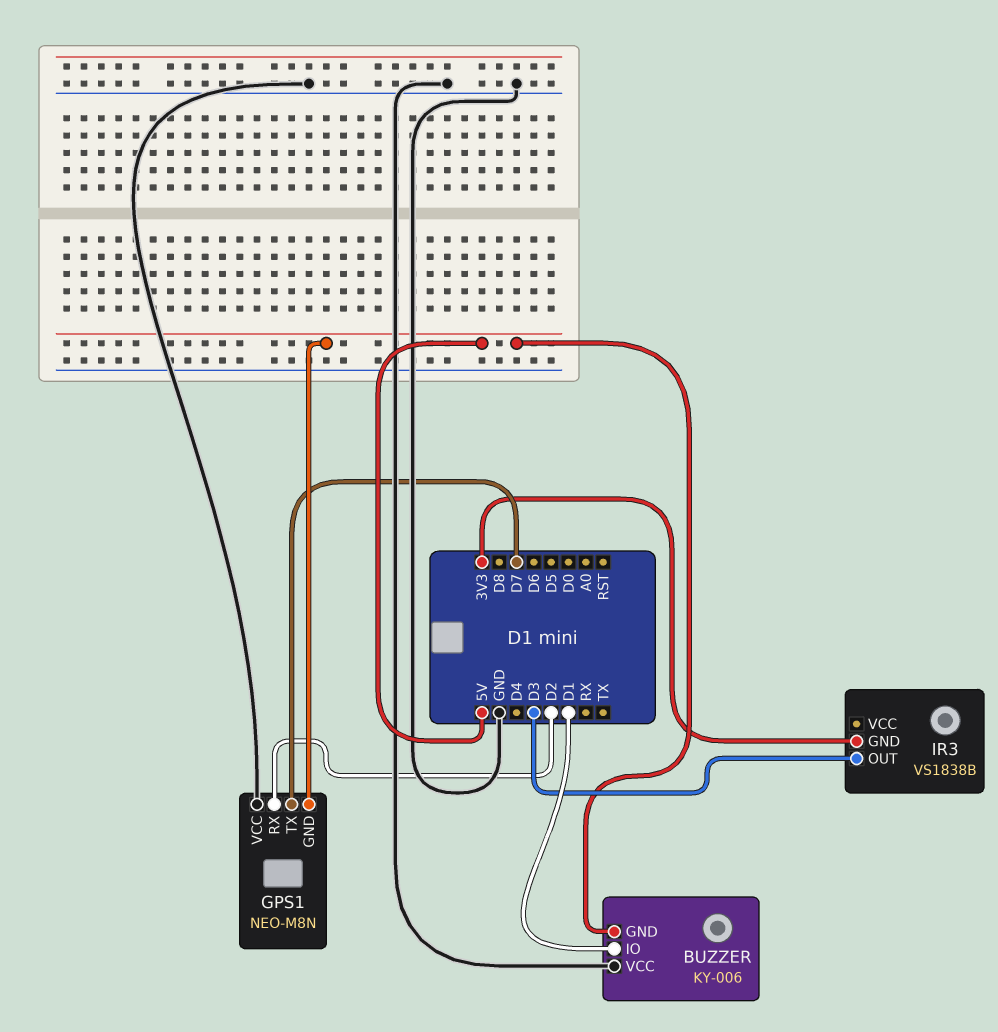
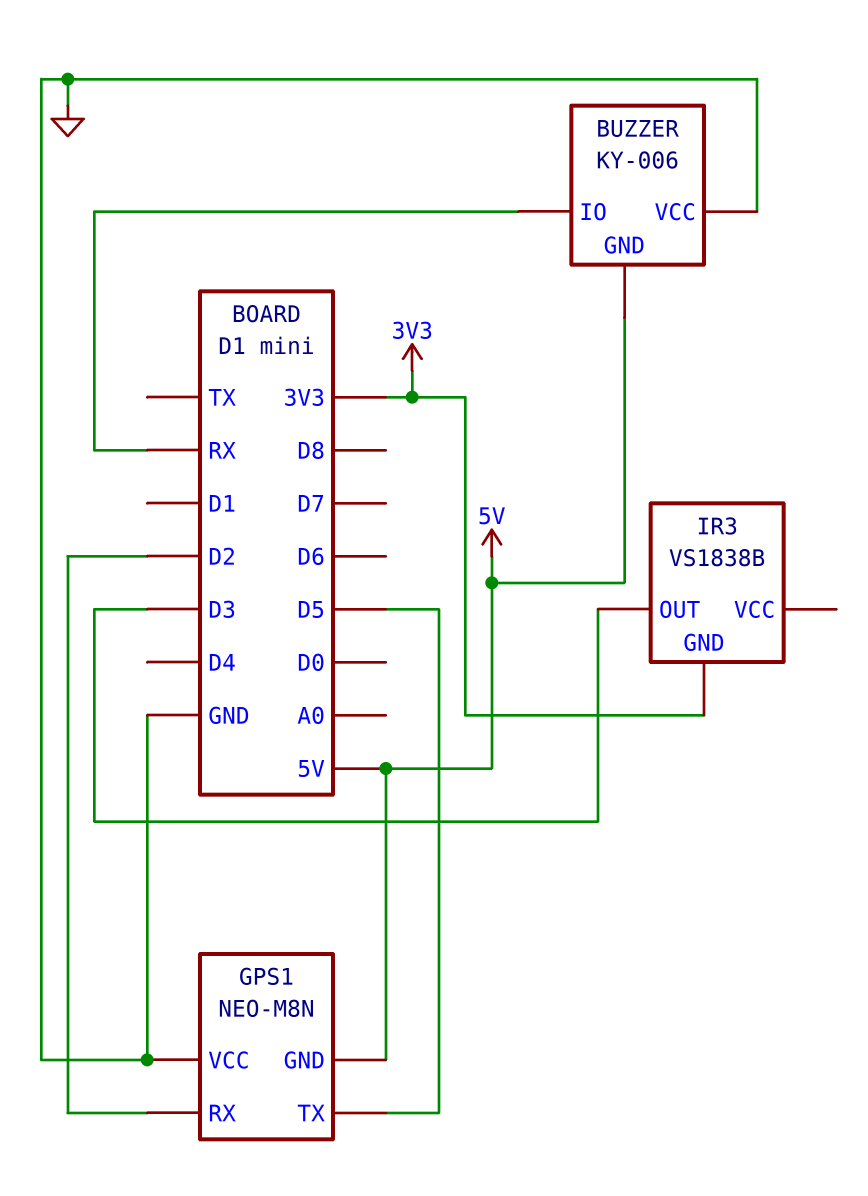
BUZZER pin IO: D1 -> RX
GPS1 pin TX: D7 -> D5

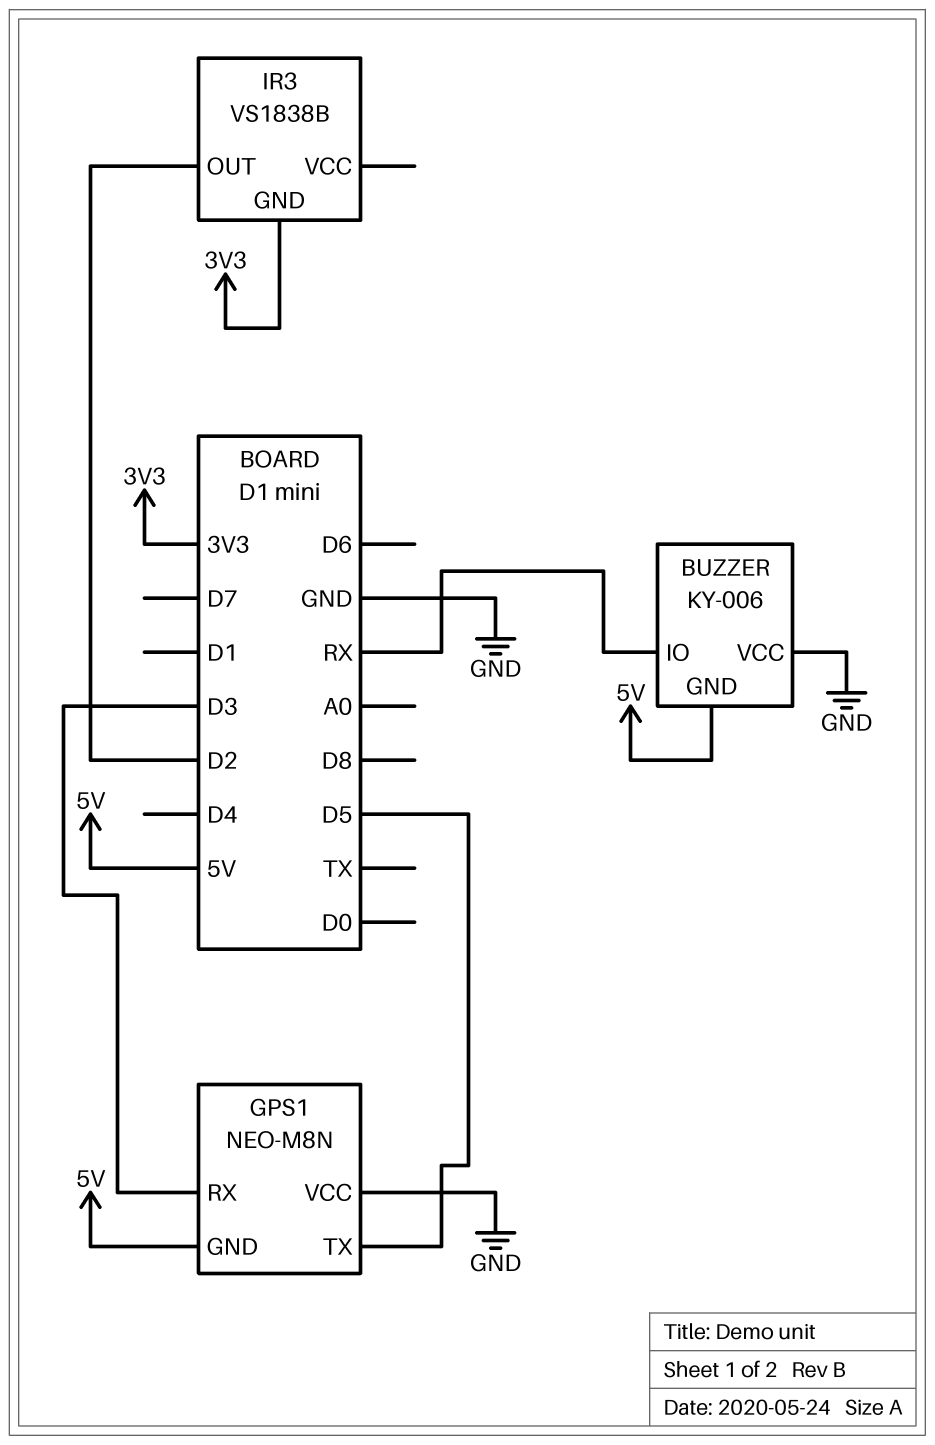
GPS1 pin RX: D2 -> D3
IR3 pin OUT: D3 -> D2

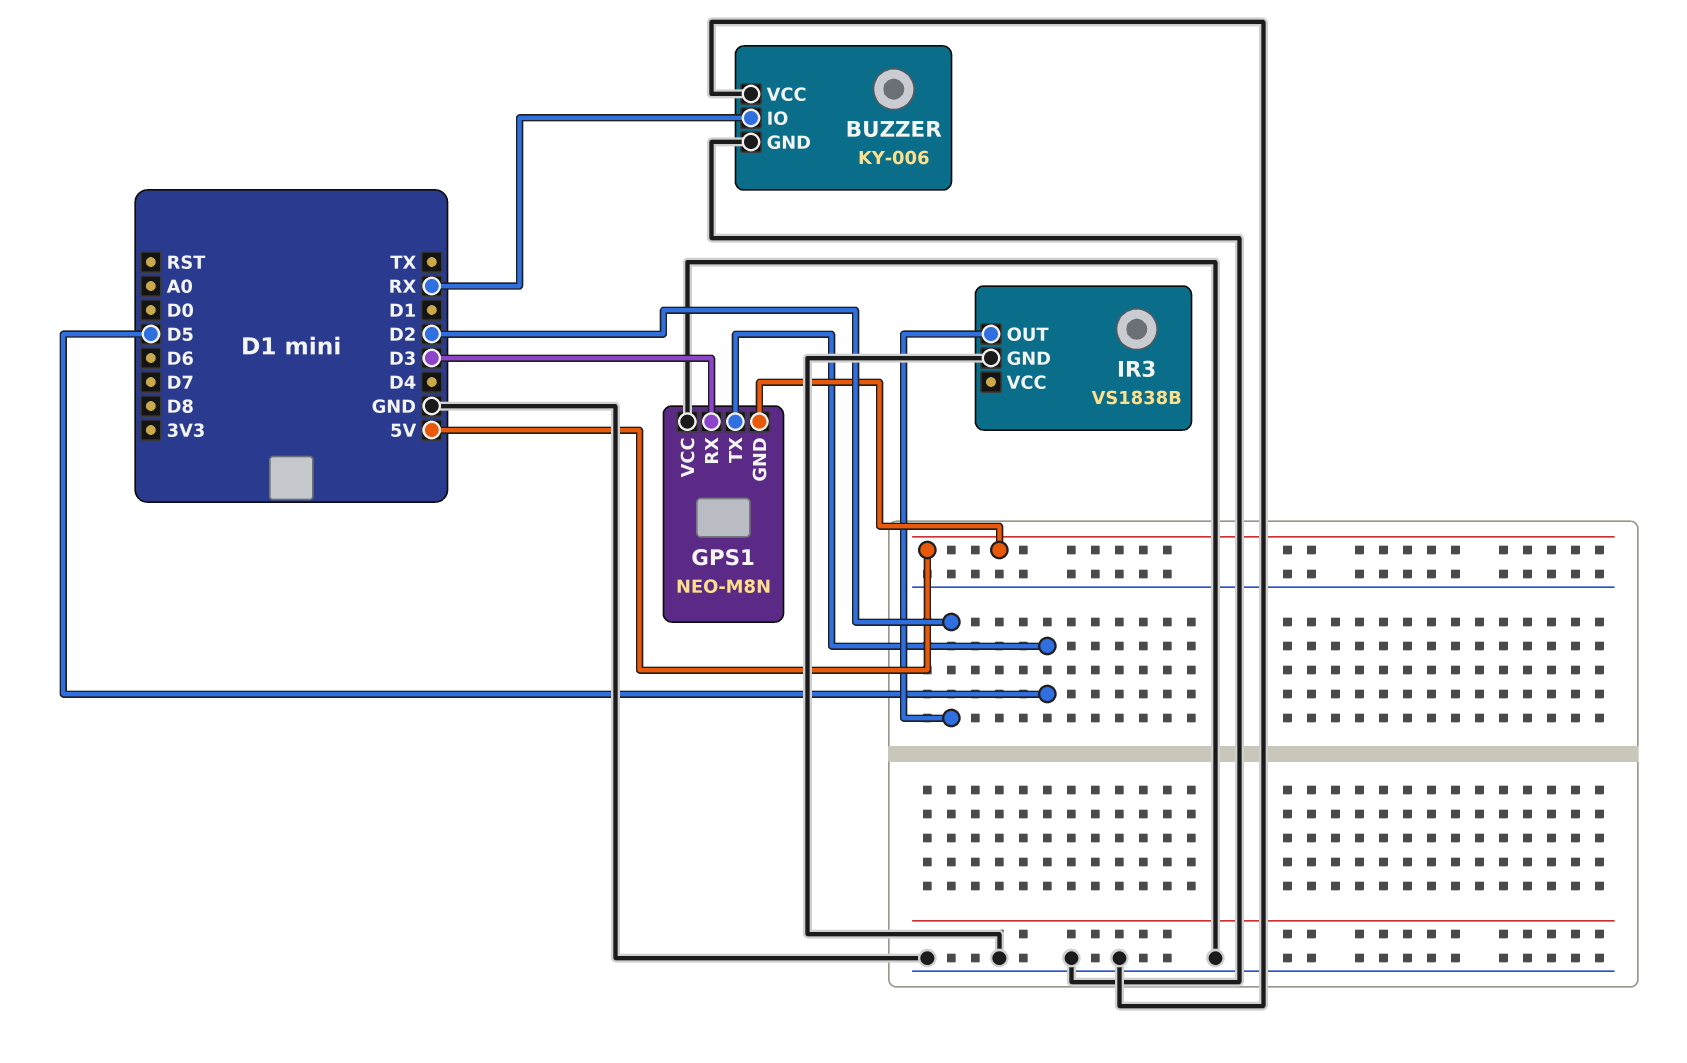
BUZZER pin GND: 5V -> GND
IR3 pin GND: 3V3 -> GND

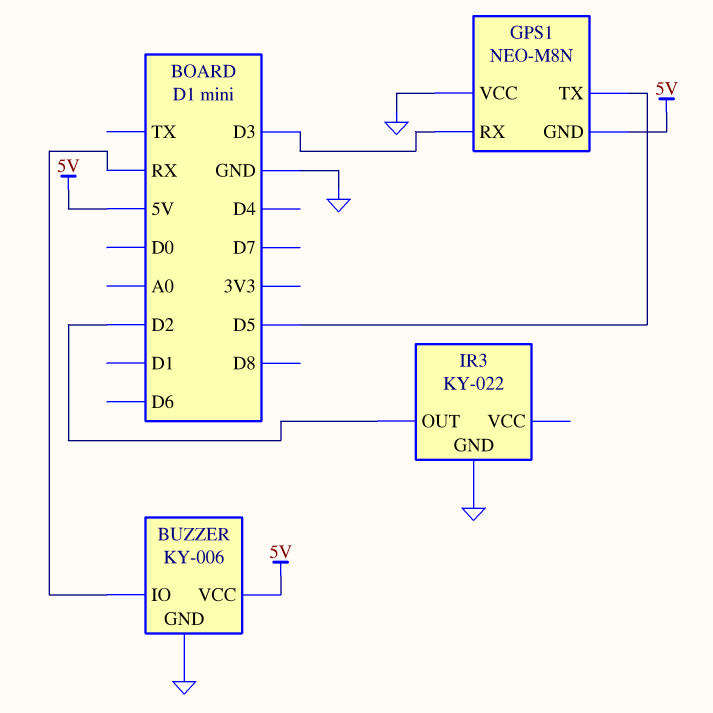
BUZZER pin VCC: GND -> 5V
IR3: VS1838B -> KY-022

